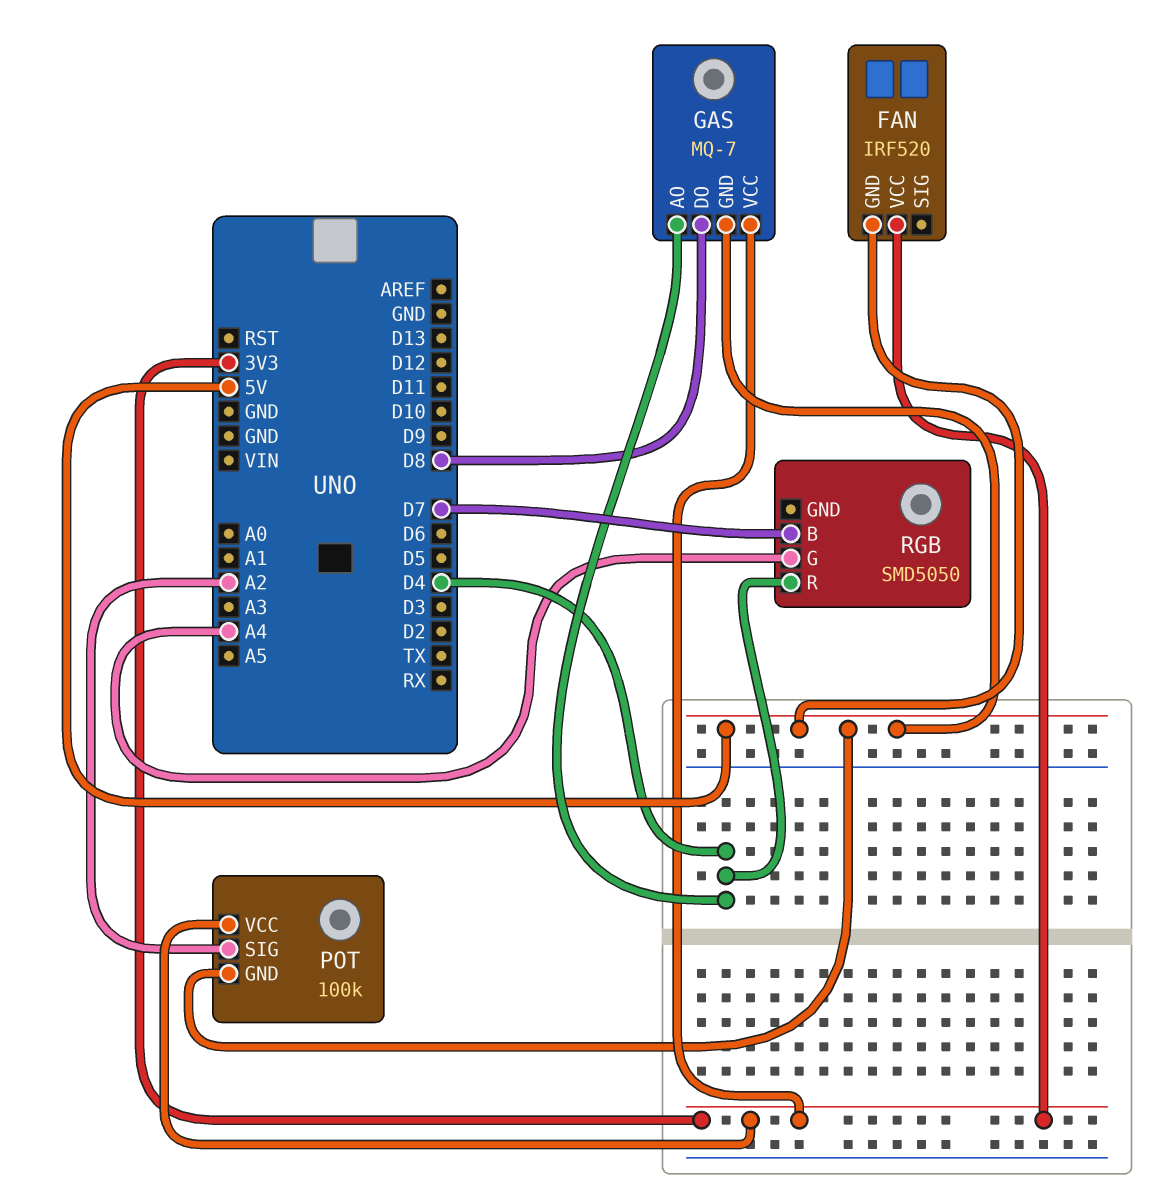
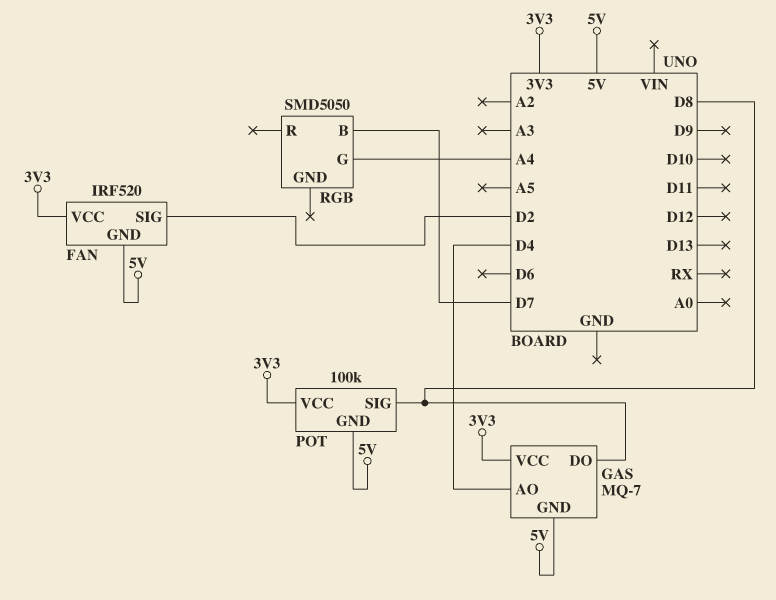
FAN pin SIG: none -> D2
POT pin SIG: A2 -> D8
RGB pin R: D4 -> none

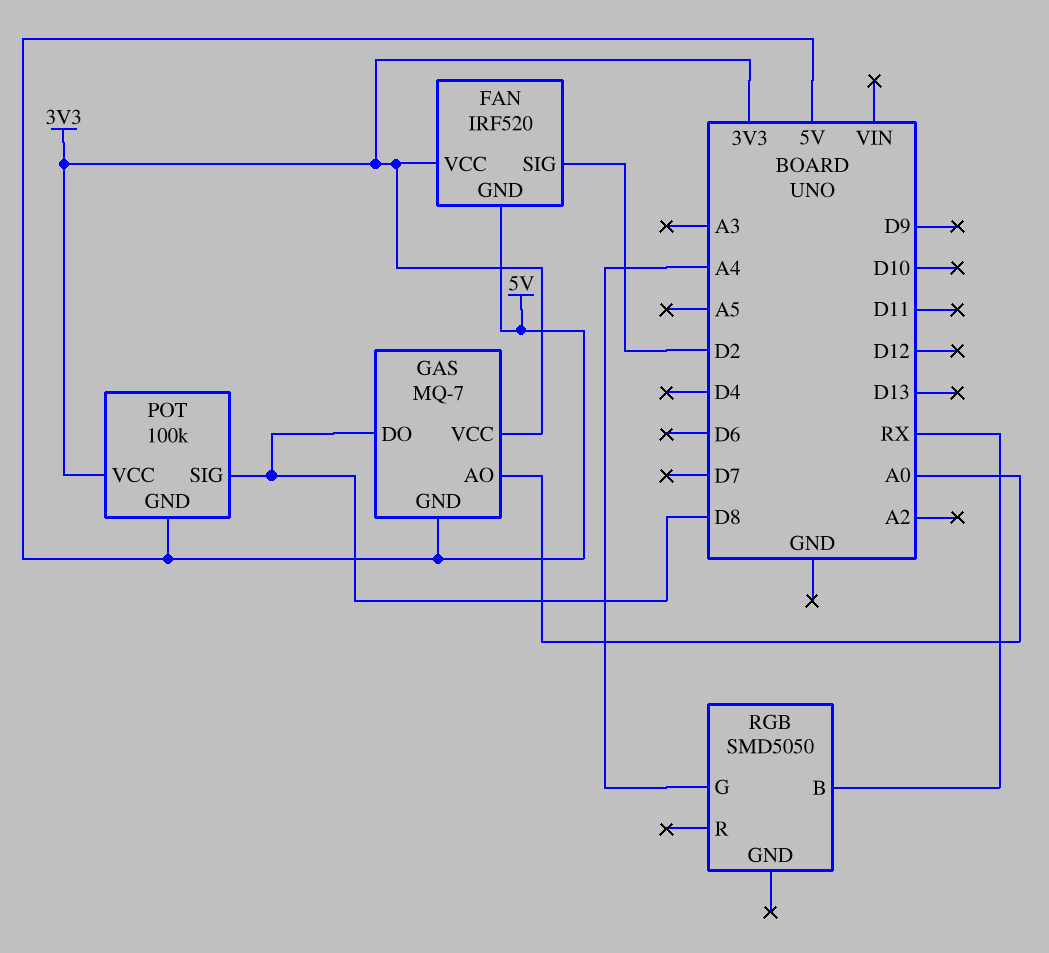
GAS pin AO: D4 -> A0
RGB pin B: D7 -> RX

